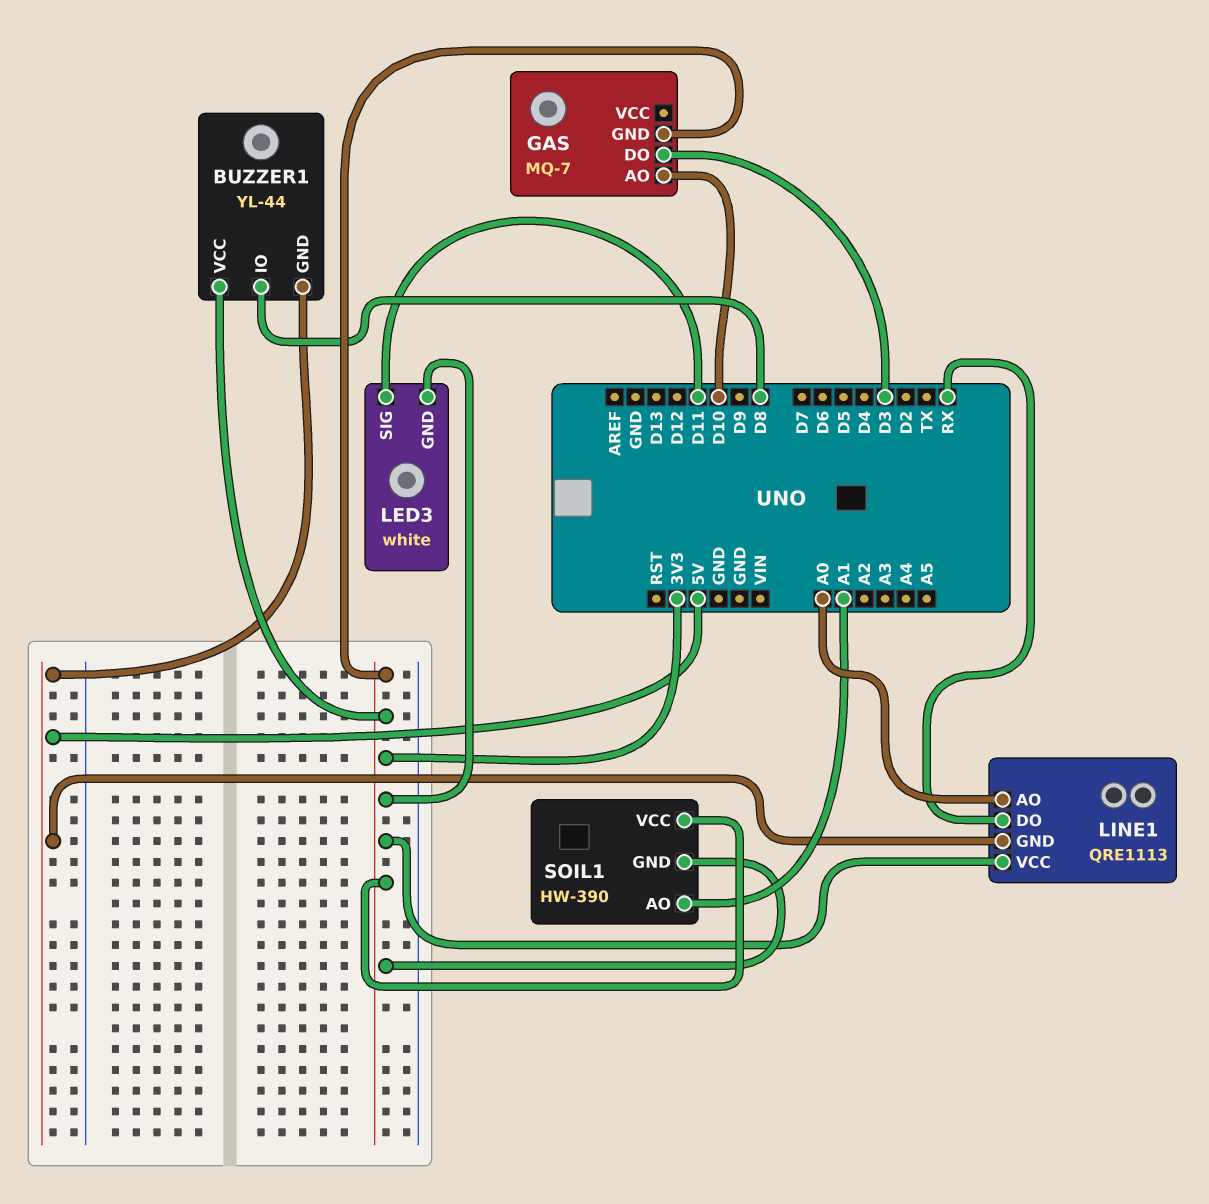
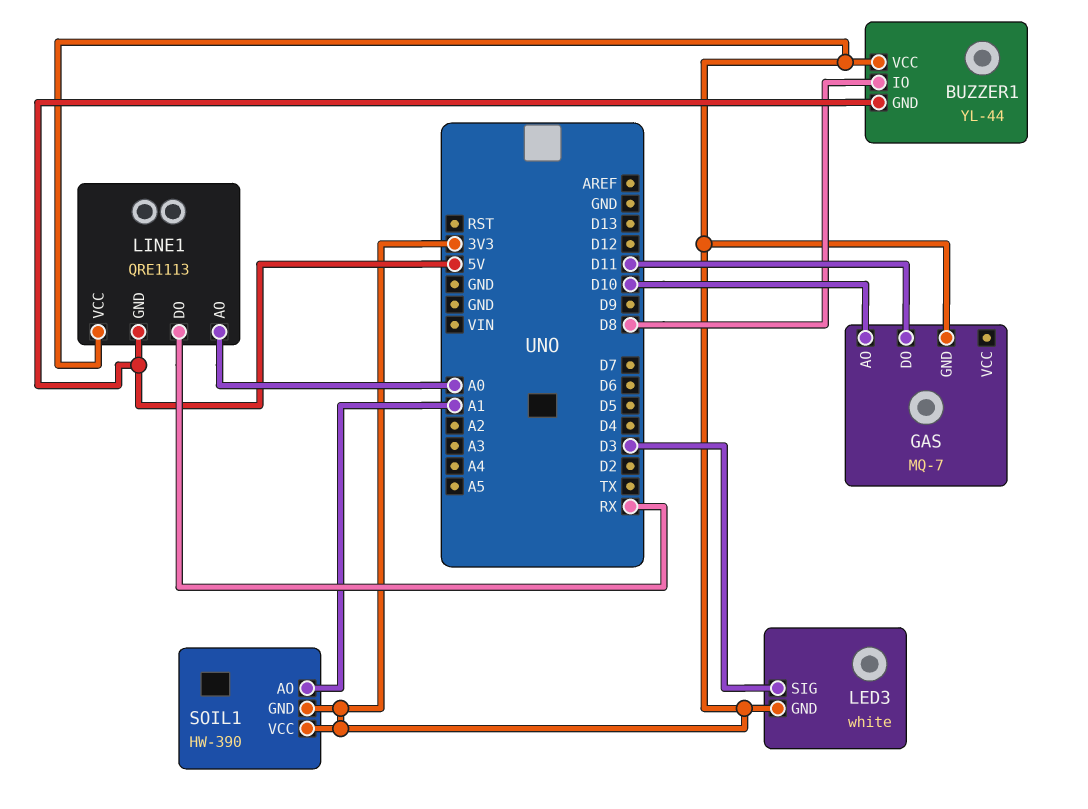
GAS pin DO: D3 -> D11
LED3 pin SIG: D11 -> D3

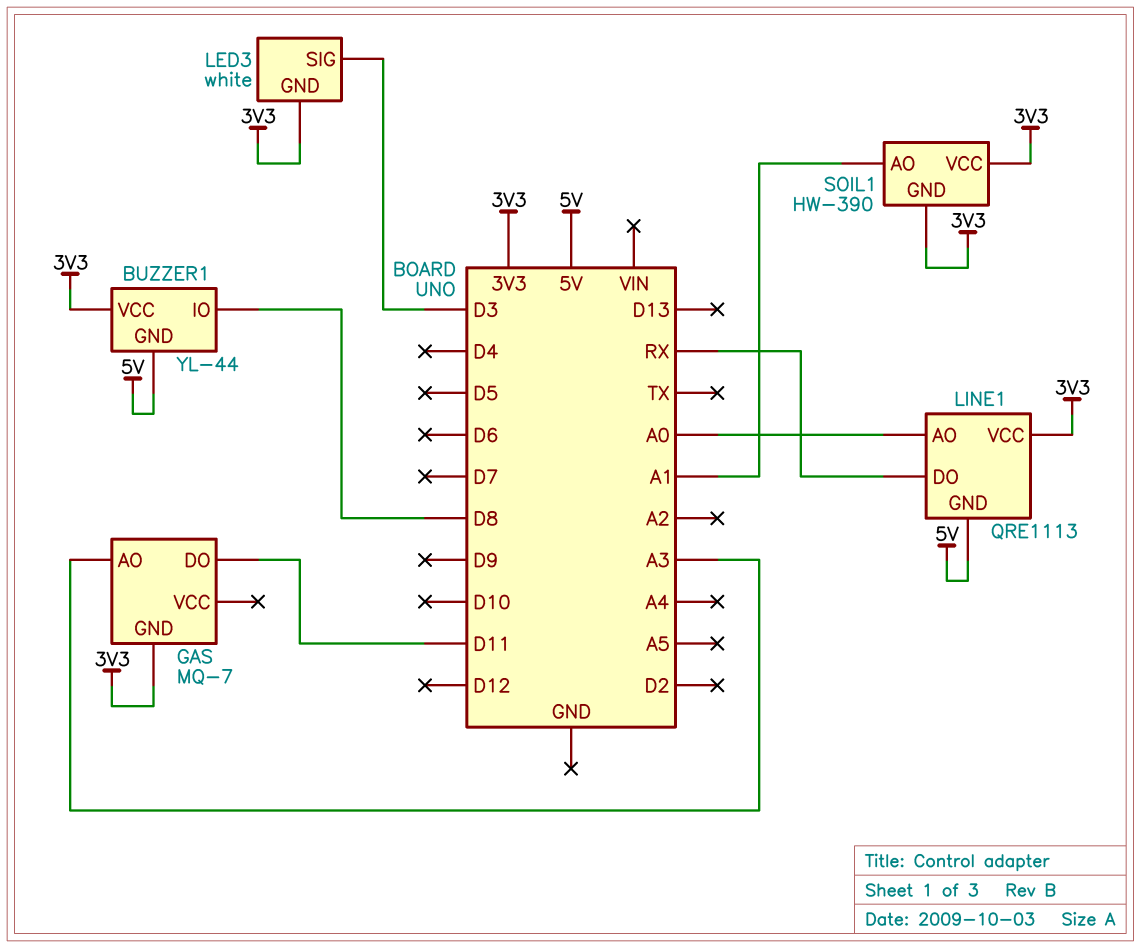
GAS pin AO: D10 -> A3

